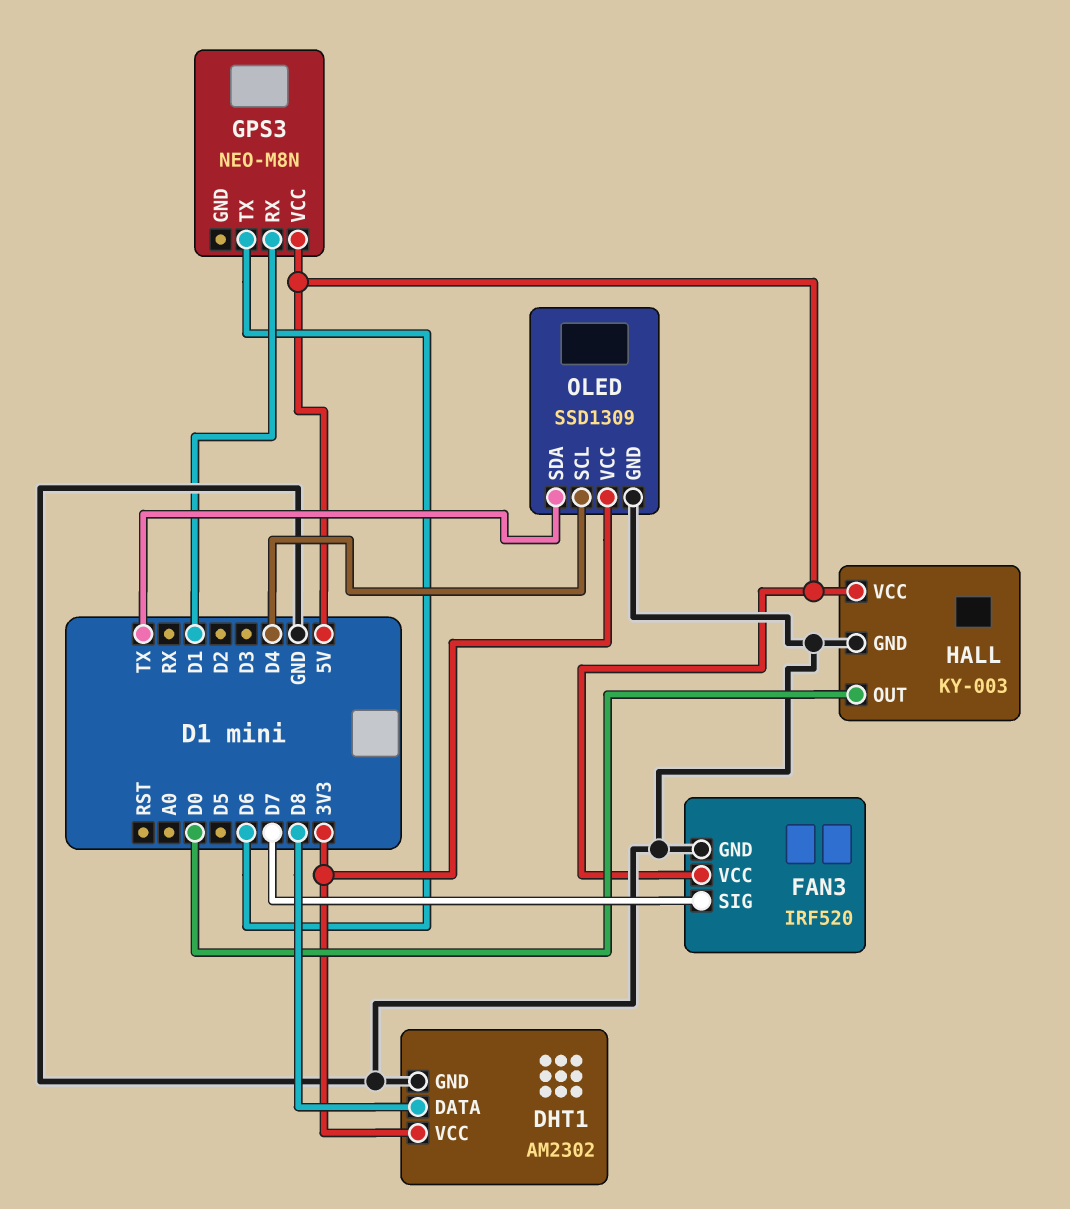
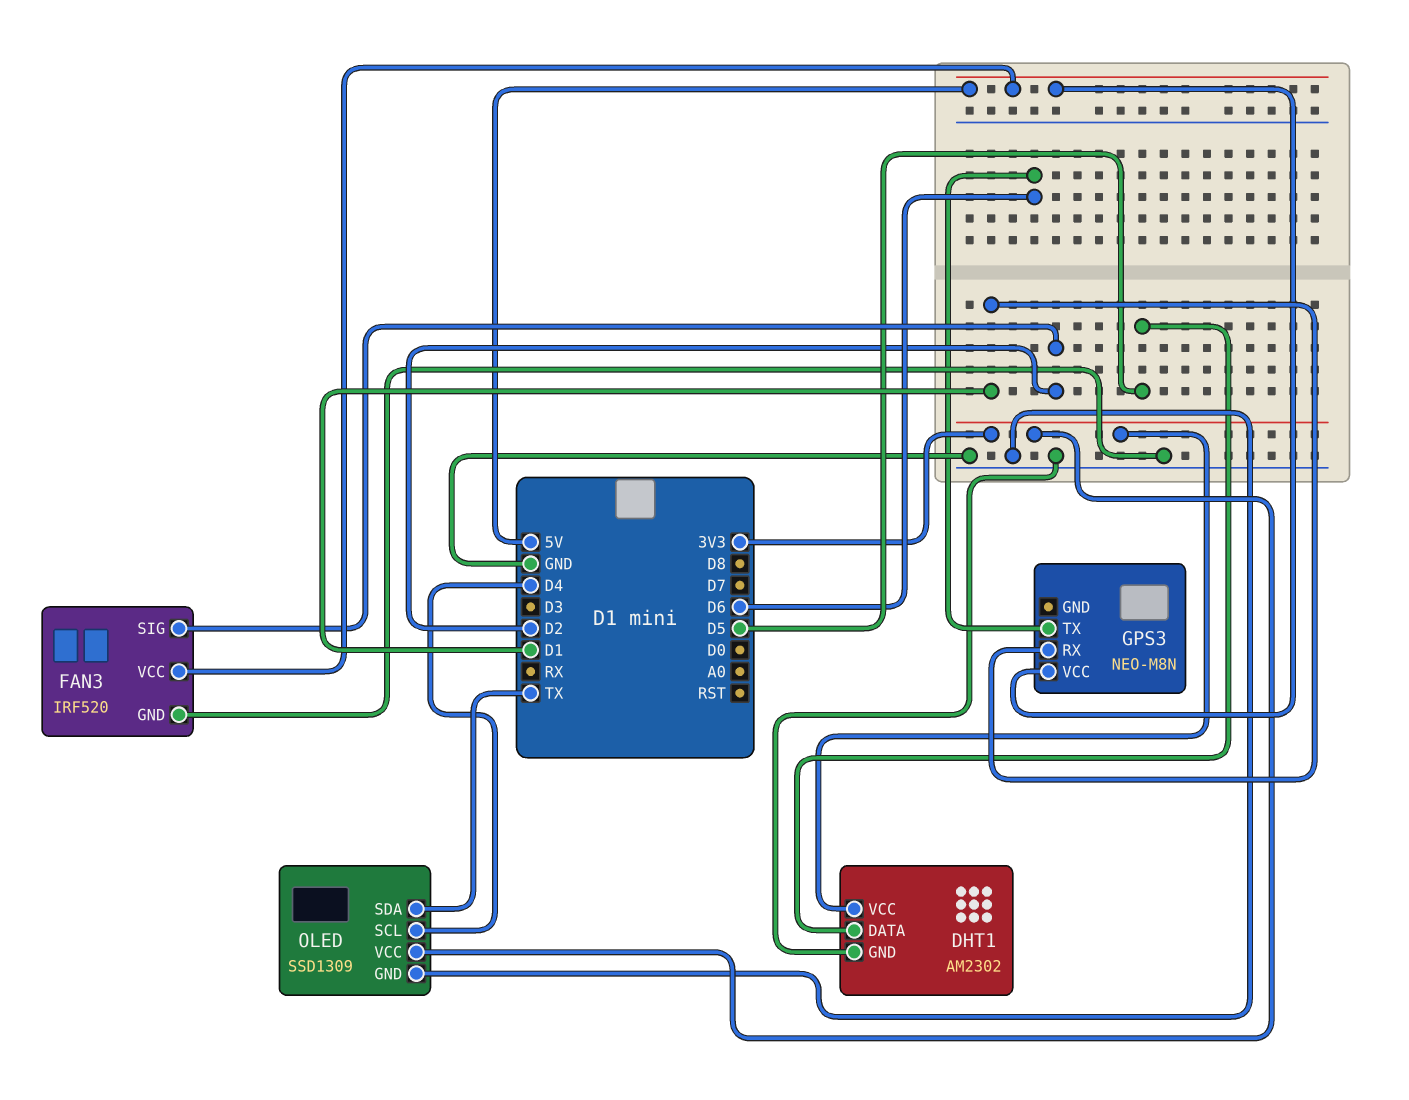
DHT1 pin DATA: D8 -> D5
FAN3 pin SIG: D7 -> D2
HALL: KY-003 -> none
HALL pin GND: GND -> none
HALL pin OUT: D0 -> none
HALL pin VCC: 5V -> none

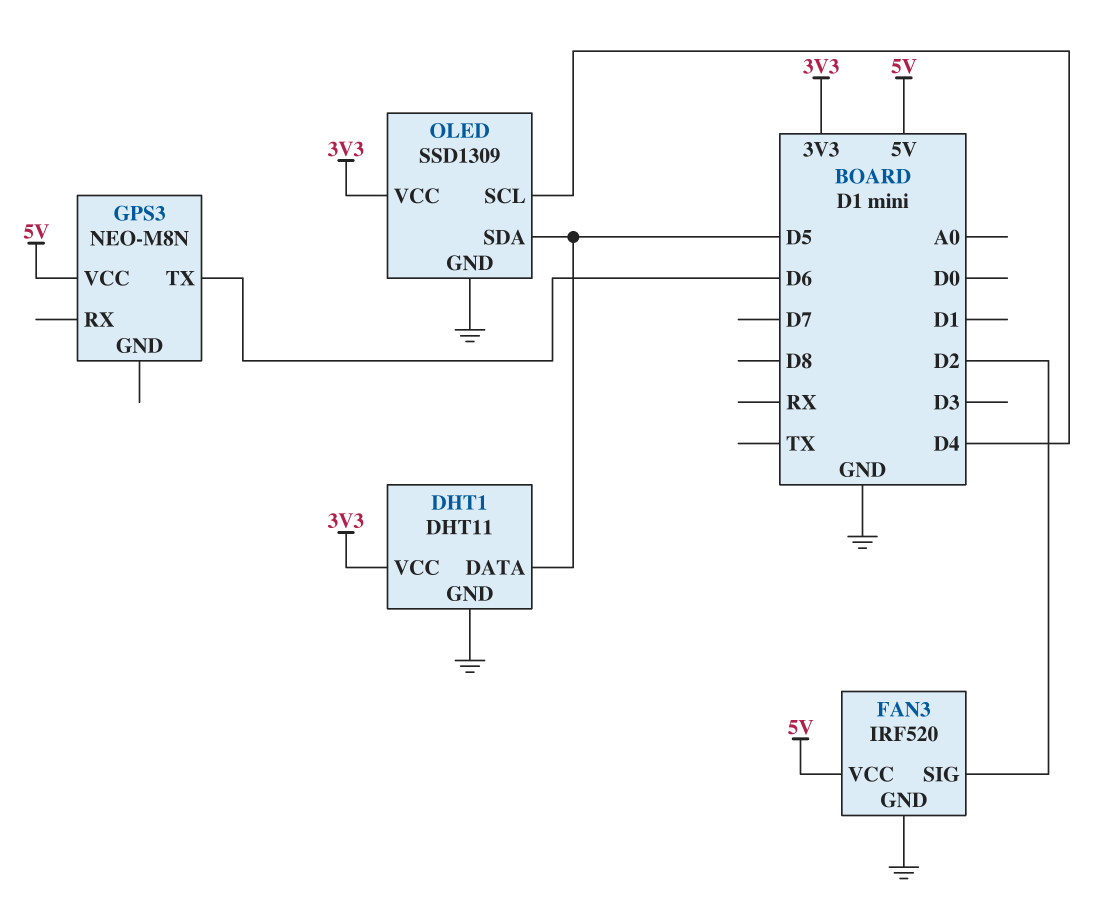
DHT1: AM2302 -> DHT11
GPS3 pin RX: D1 -> none
OLED pin SDA: TX -> D5

